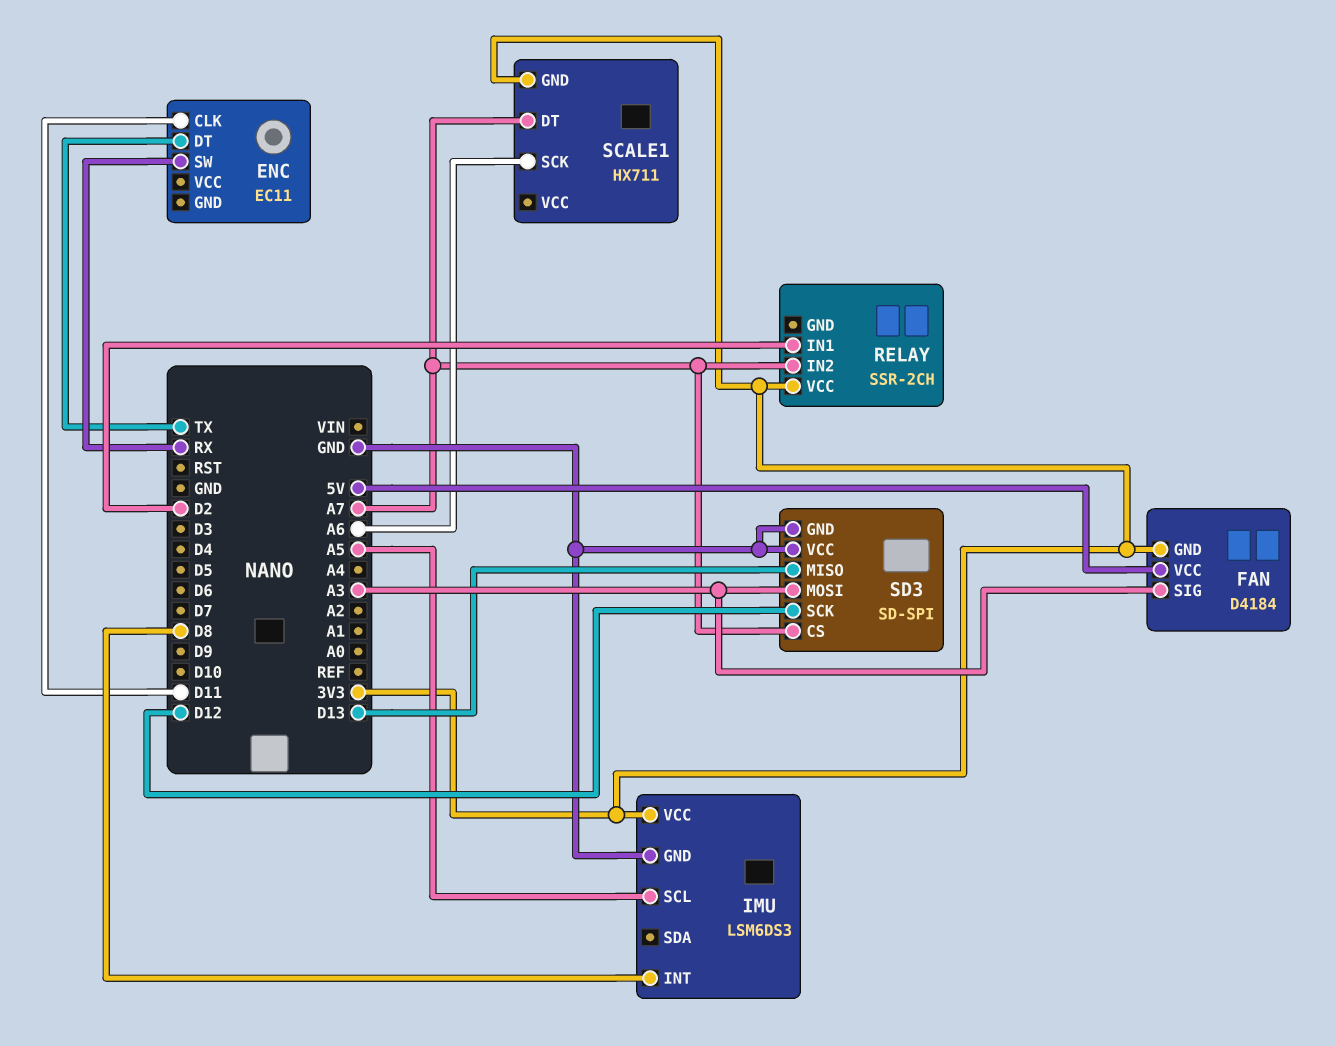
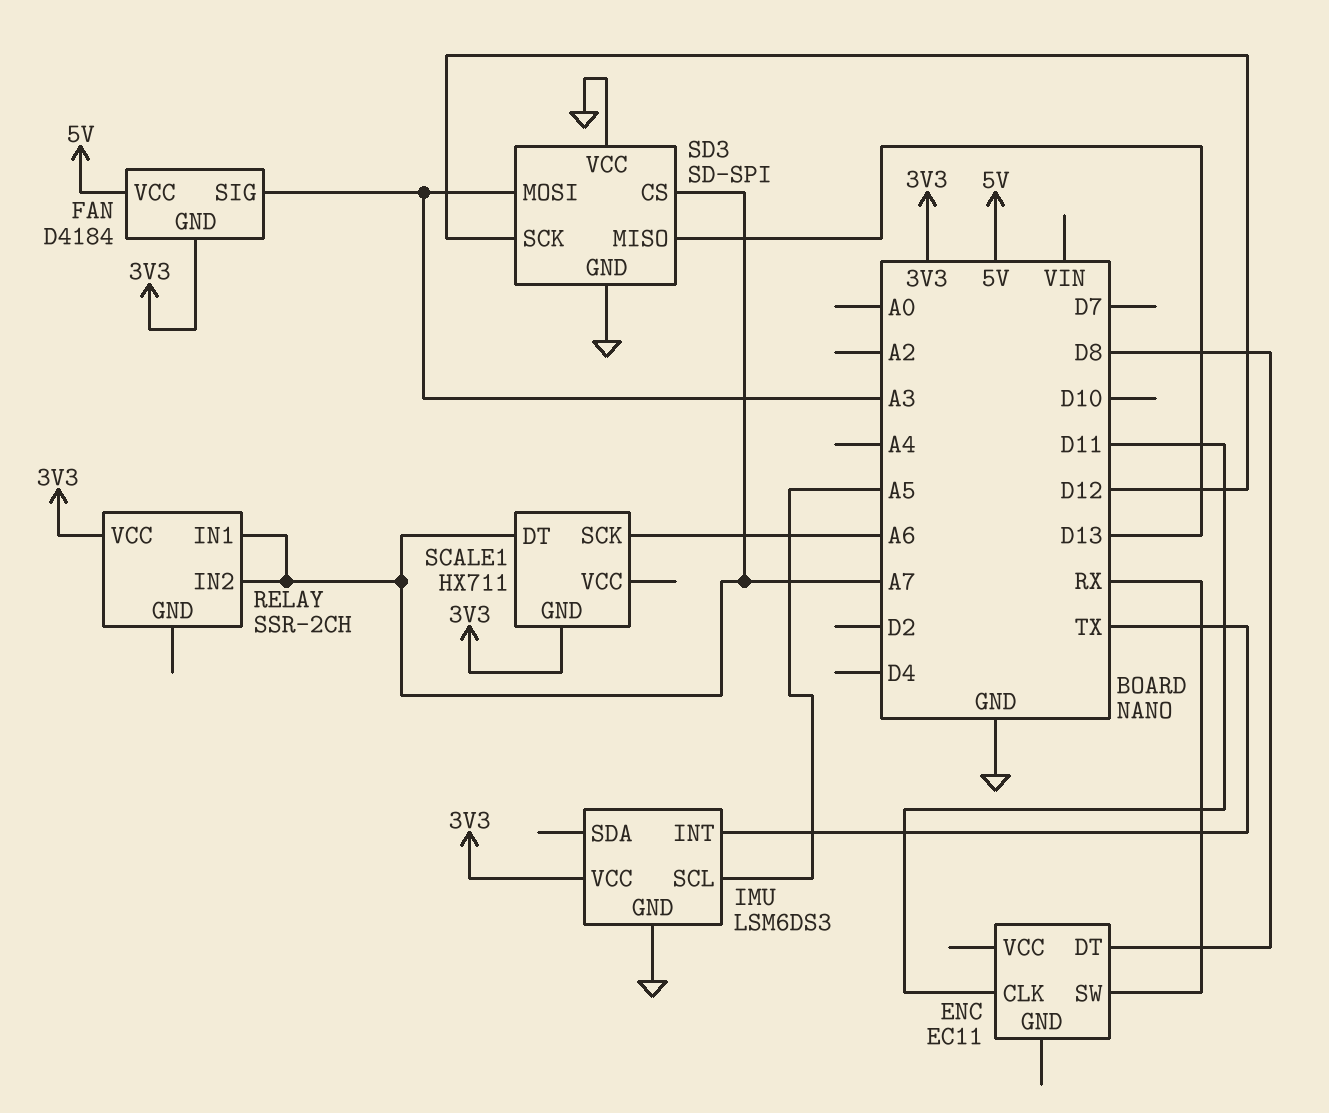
ENC pin DT: TX -> D8
IMU pin INT: D8 -> TX
RELAY pin IN1: D2 -> A7

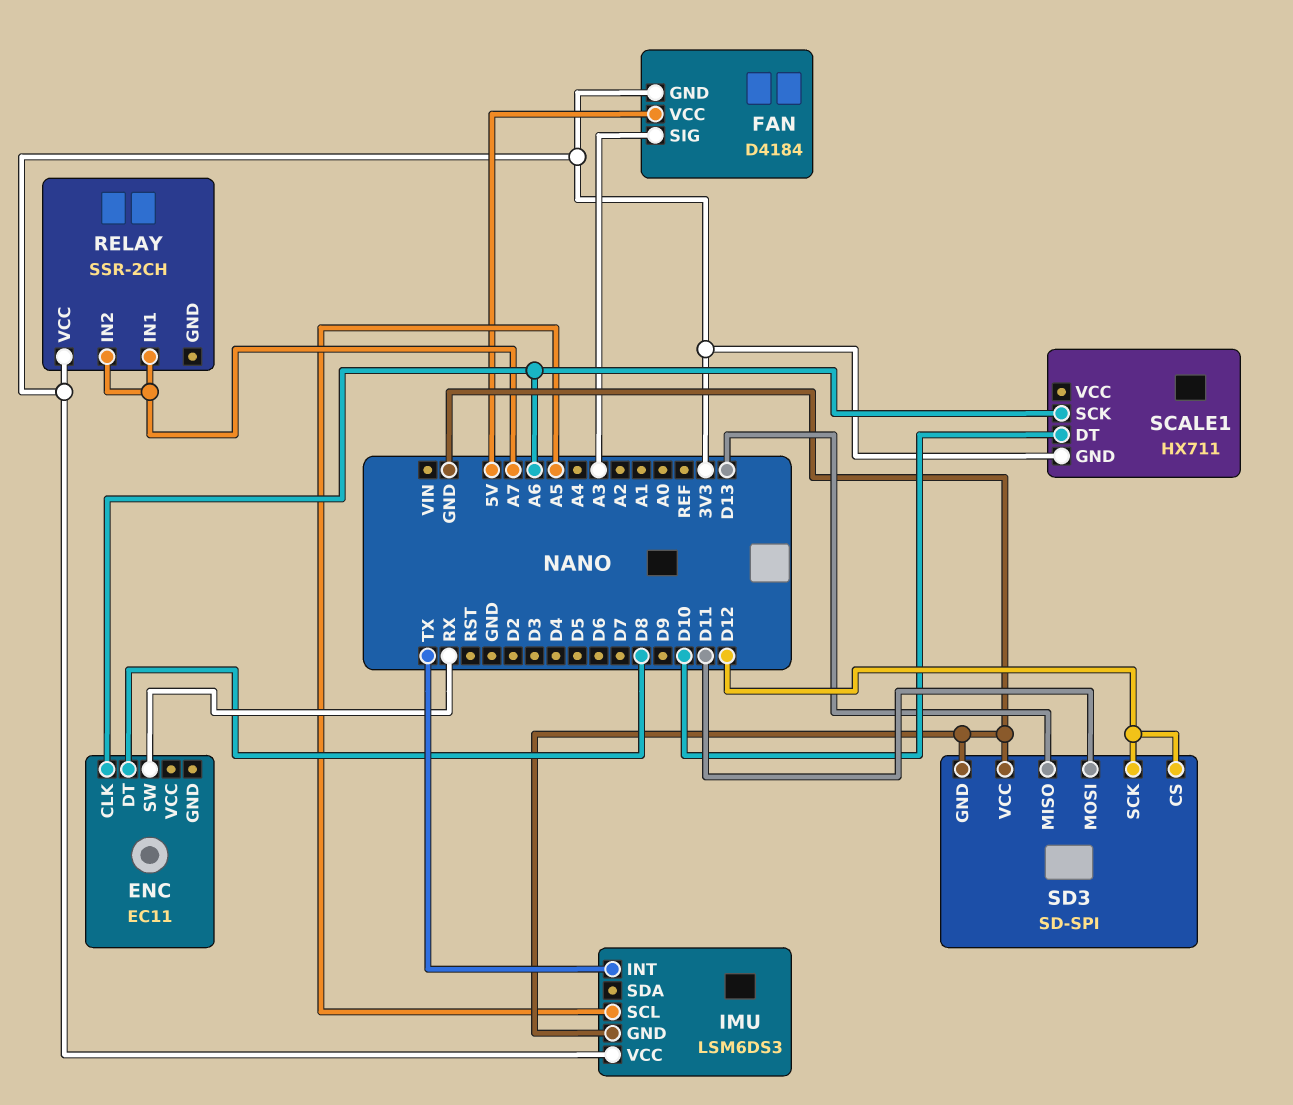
ENC pin CLK: D11 -> A6
SCALE1 pin DT: A7 -> D10
SD3 pin CS: A7 -> D12
SD3 pin MOSI: A3 -> D11

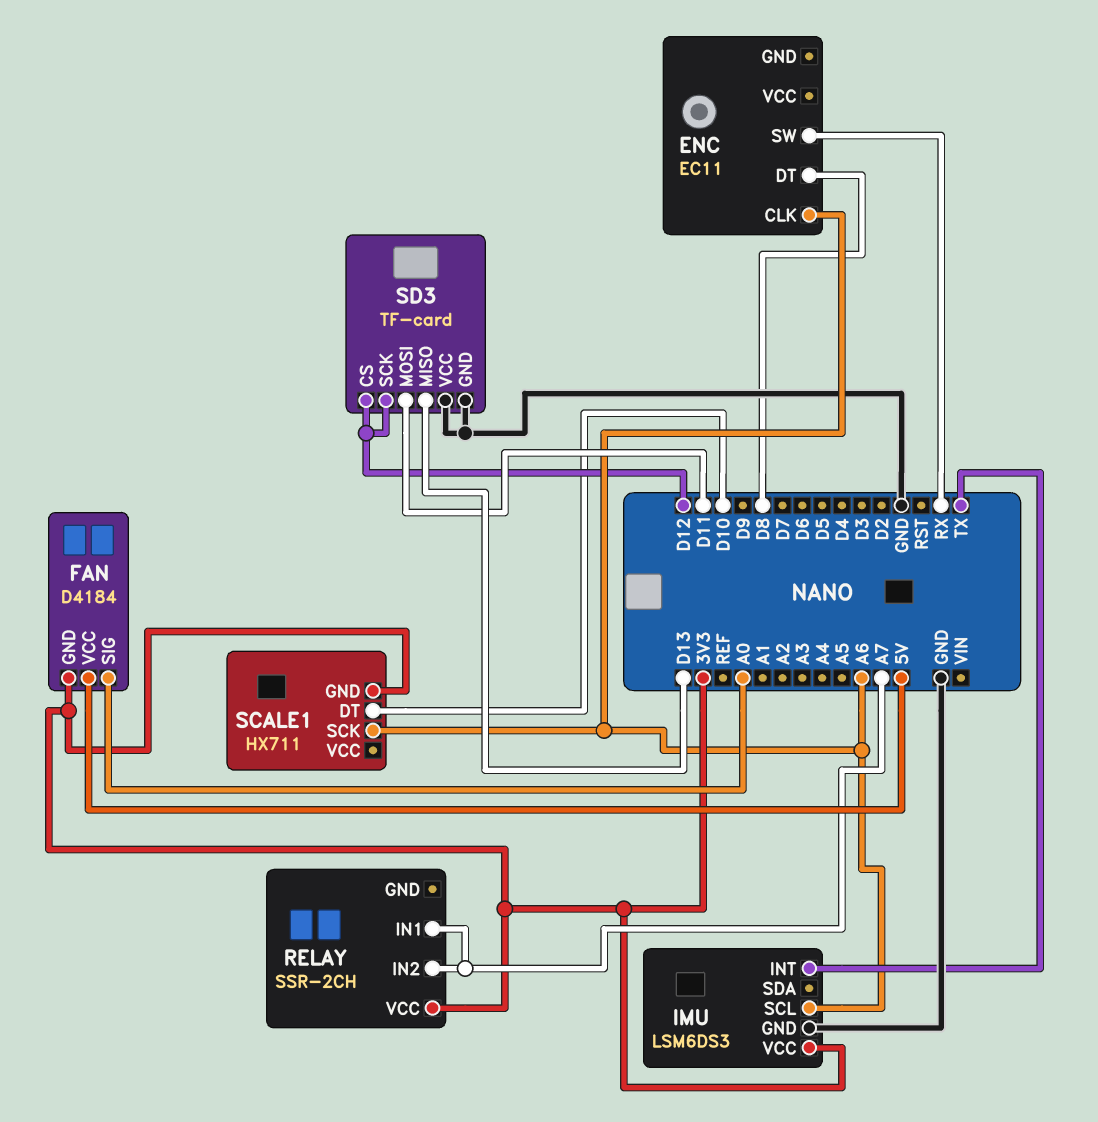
FAN pin SIG: A3 -> A0
IMU pin SCL: A5 -> A6
SD3: SD-SPI -> TF-card

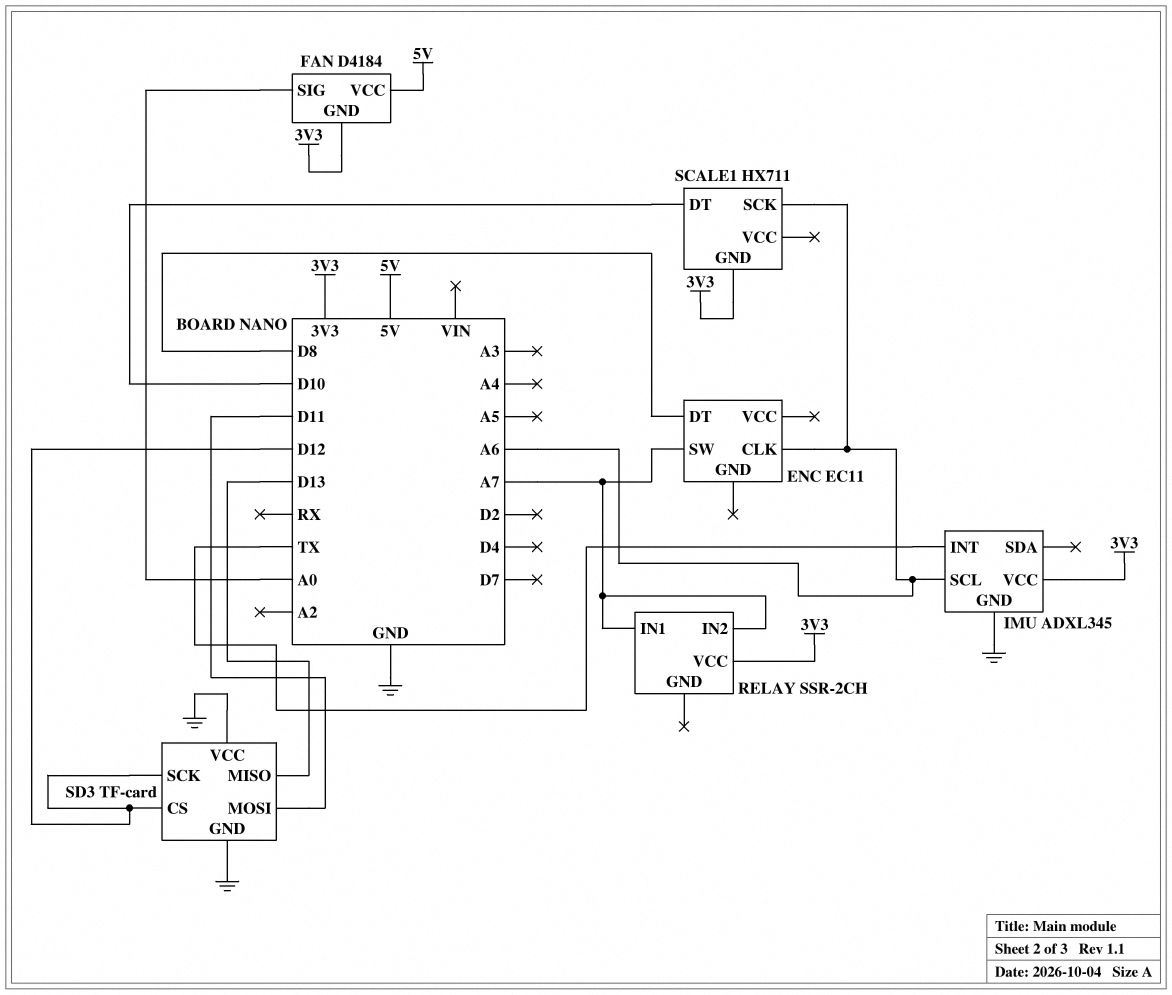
ENC pin SW: RX -> A7
IMU: LSM6DS3 -> ADXL345

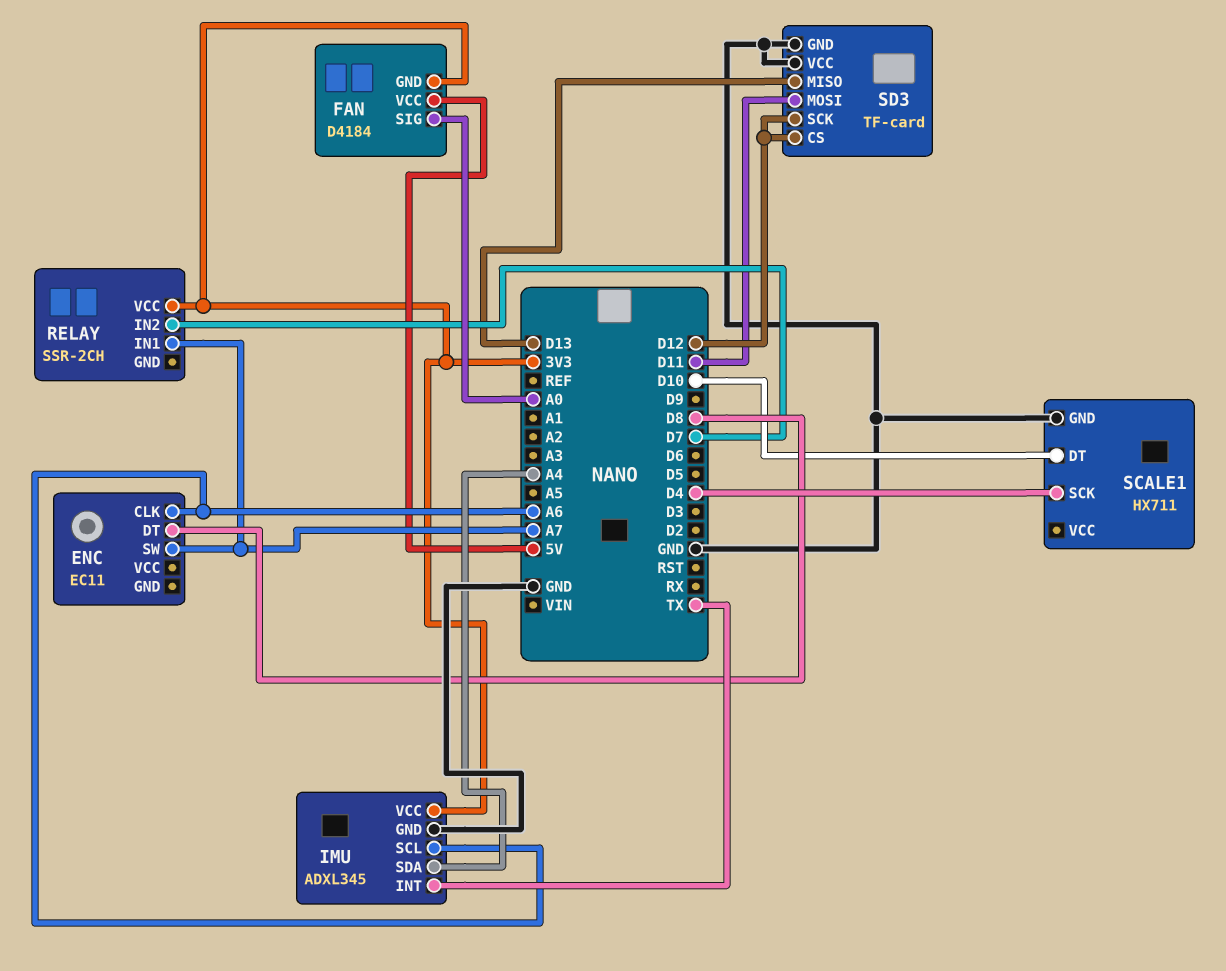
IMU pin SDA: none -> A4
RELAY pin IN2: A7 -> D7
SCALE1 pin GND: 3V3 -> GND
SCALE1 pin SCK: A6 -> D4

